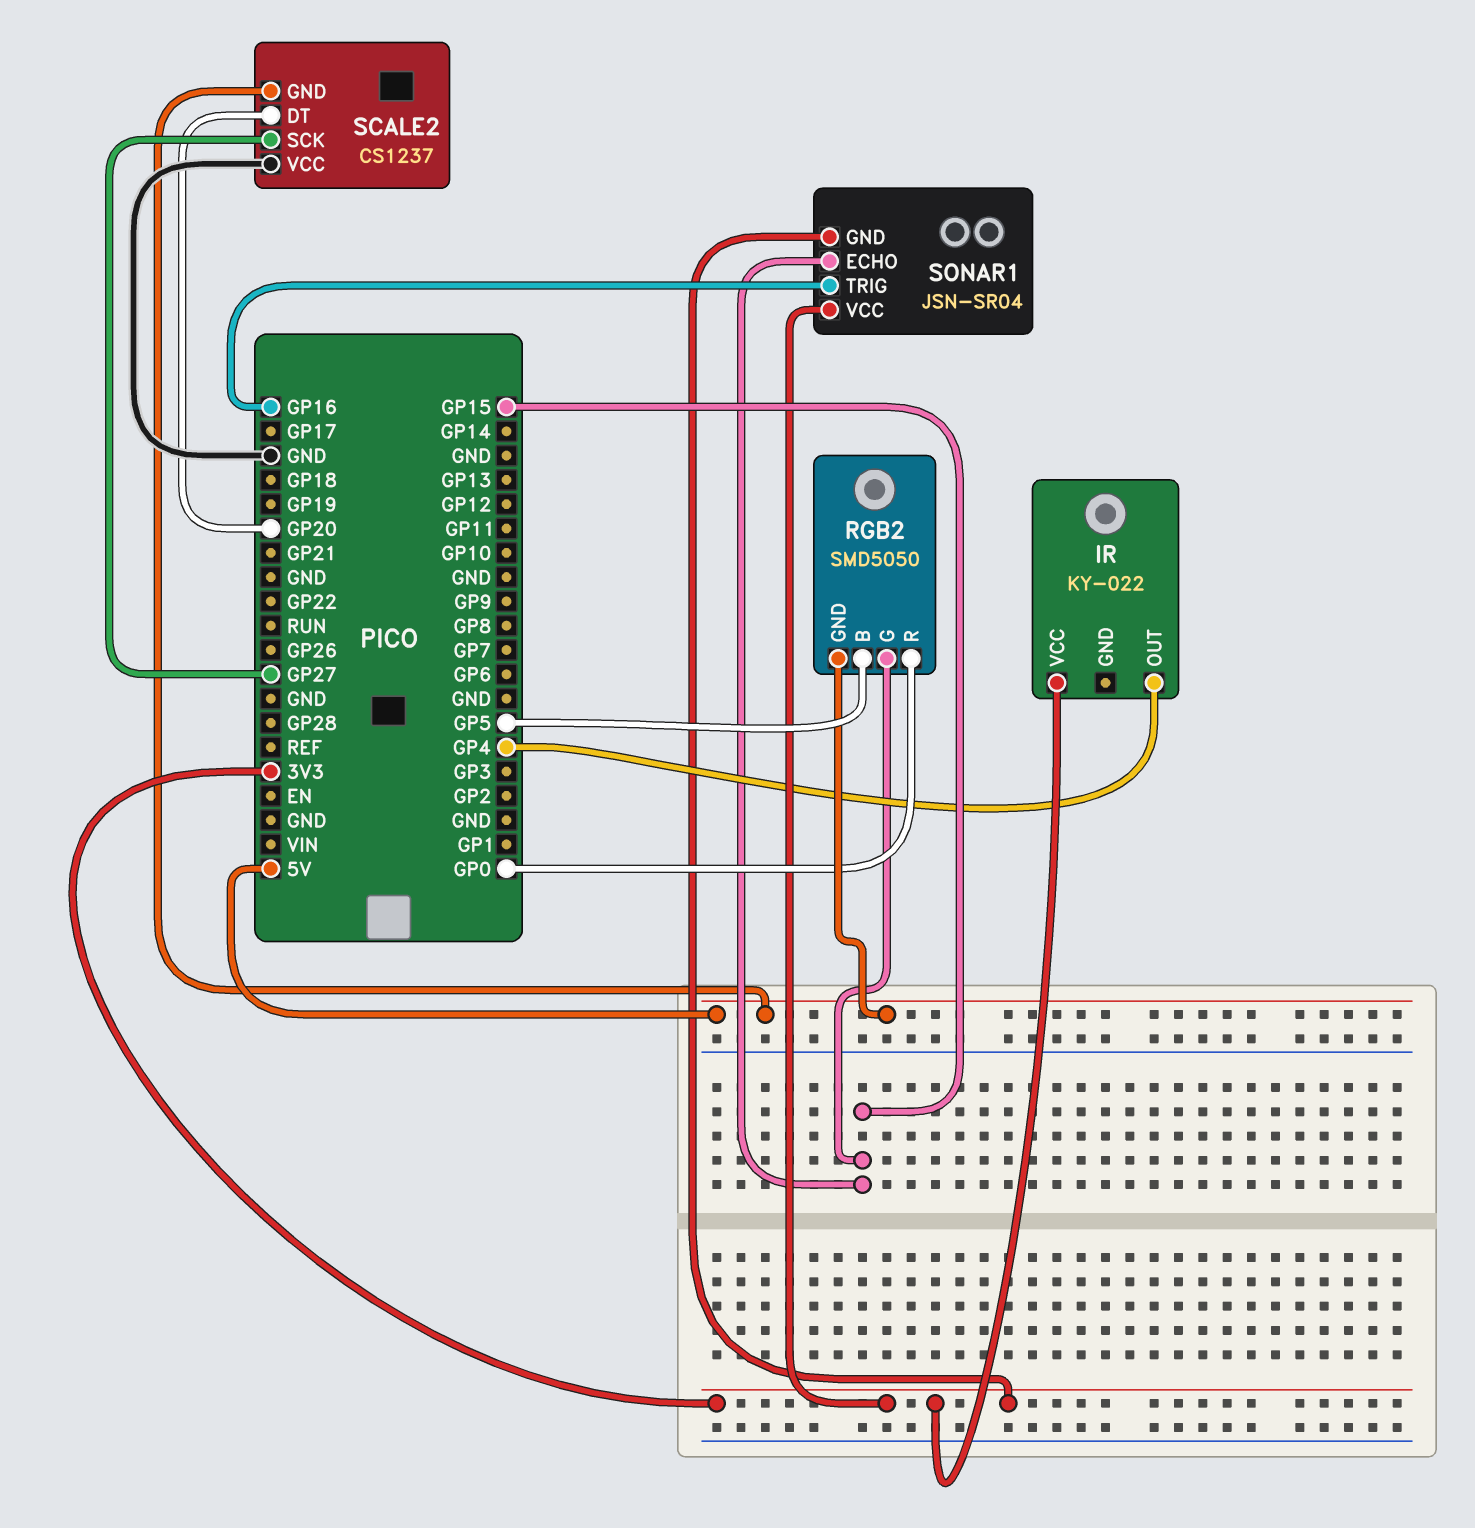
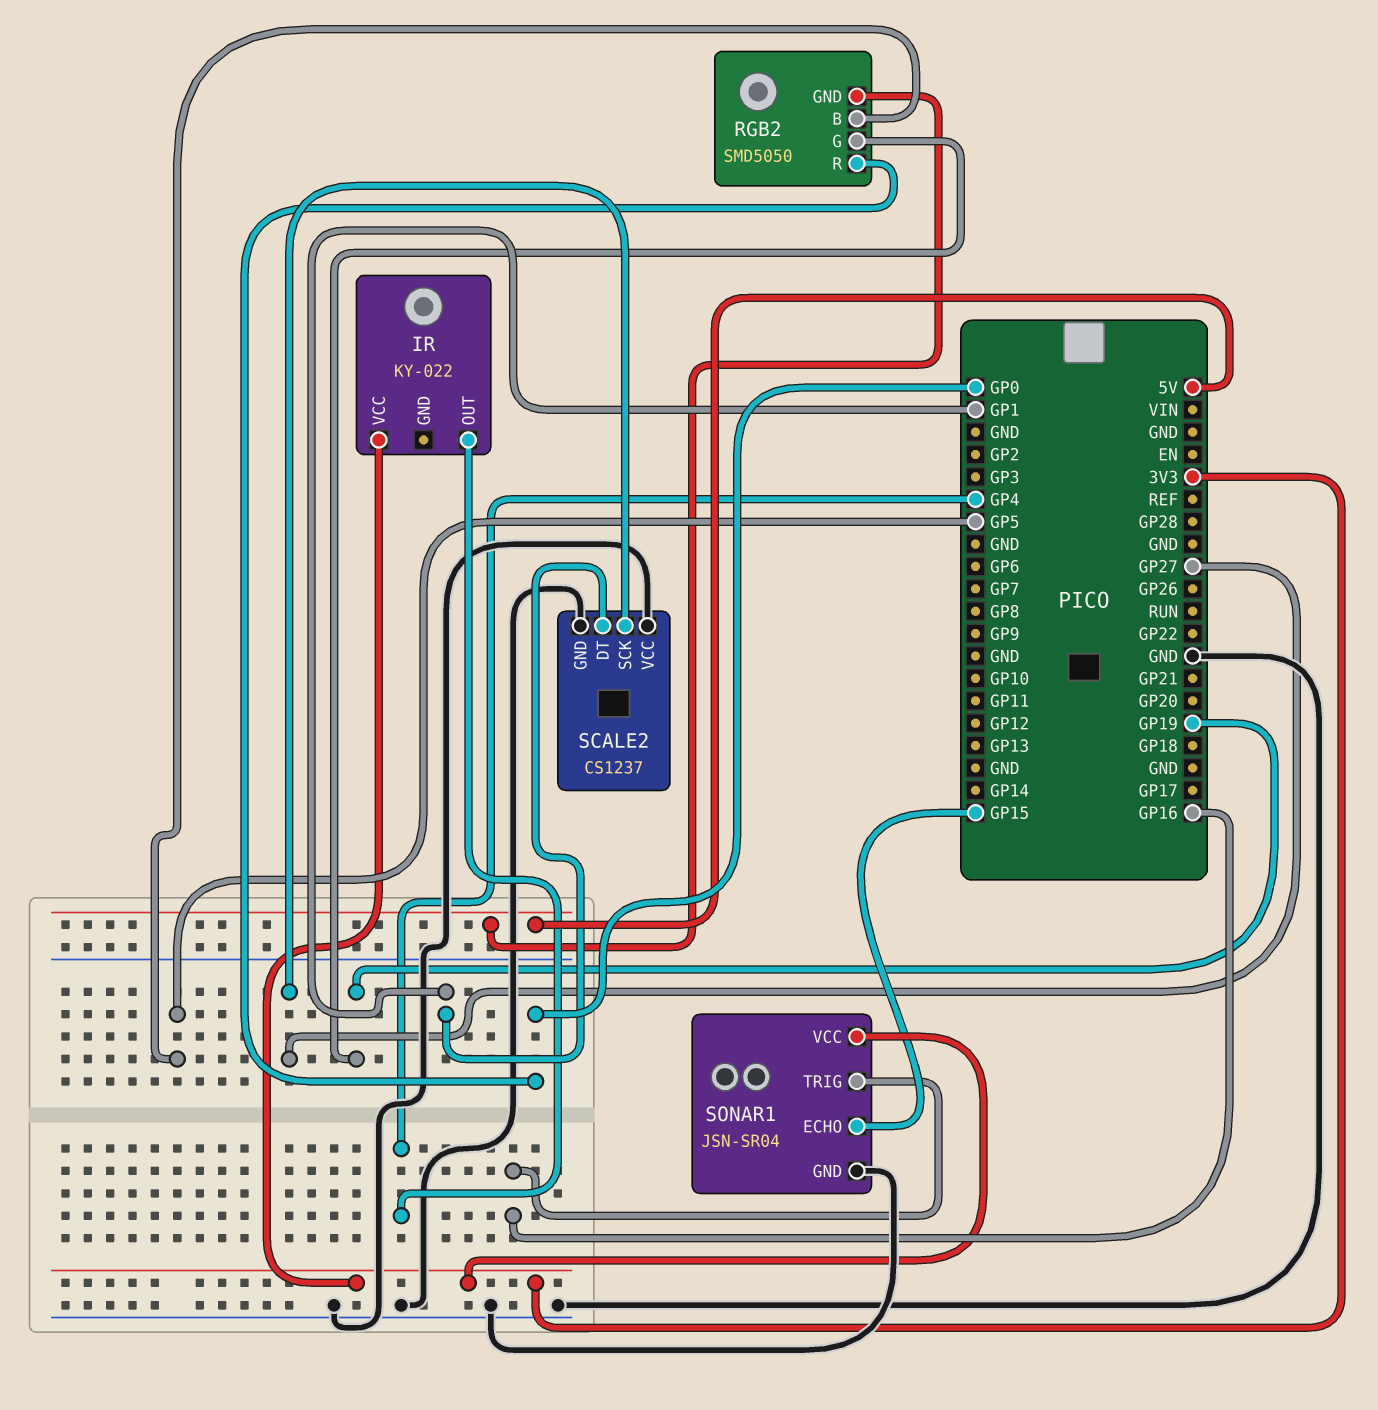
RGB2 pin G: GP15 -> GP19
SCALE2 pin DT: GP20 -> GP1
SCALE2 pin GND: 5V -> GND
SONAR1 pin GND: 3V3 -> GND

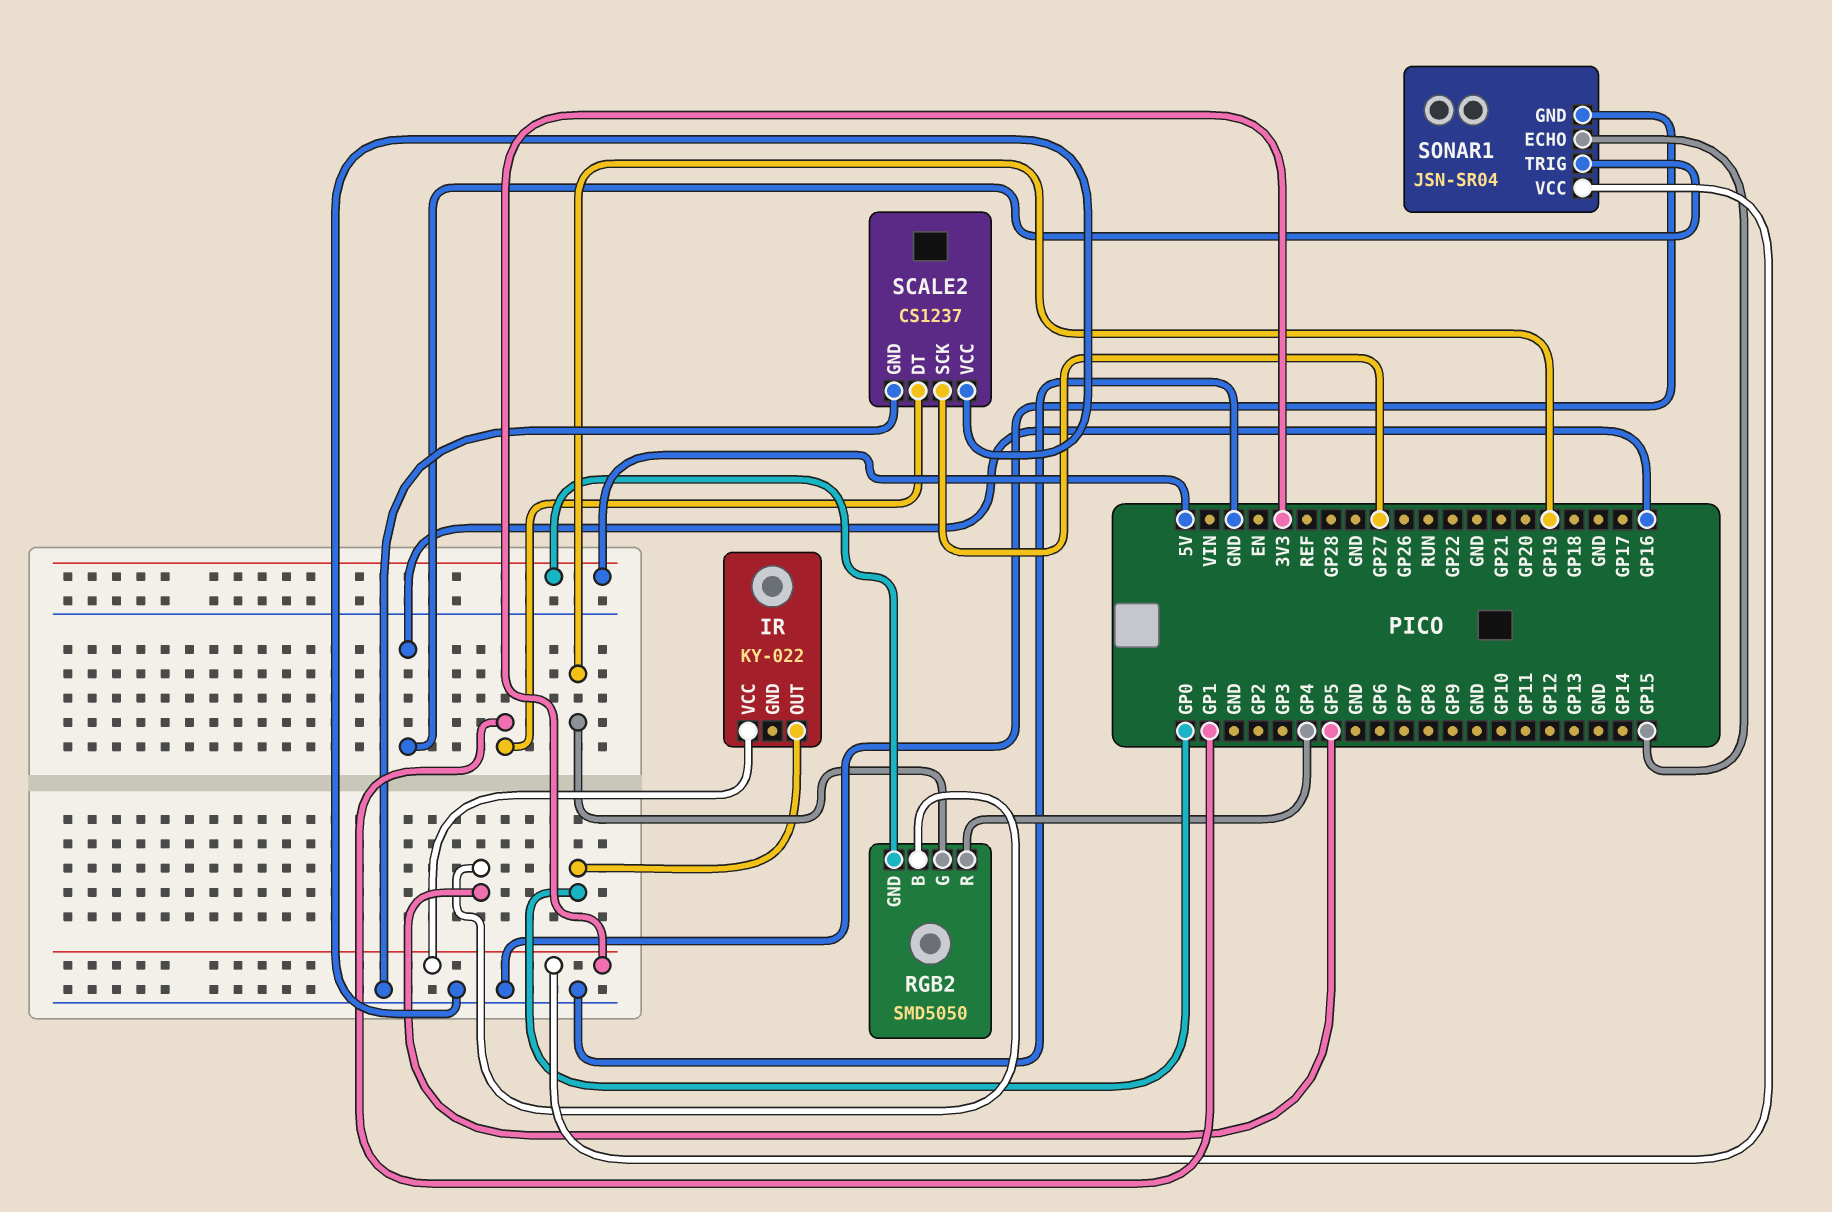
IR pin OUT: GP4 -> GP0
RGB2 pin R: GP0 -> GP4

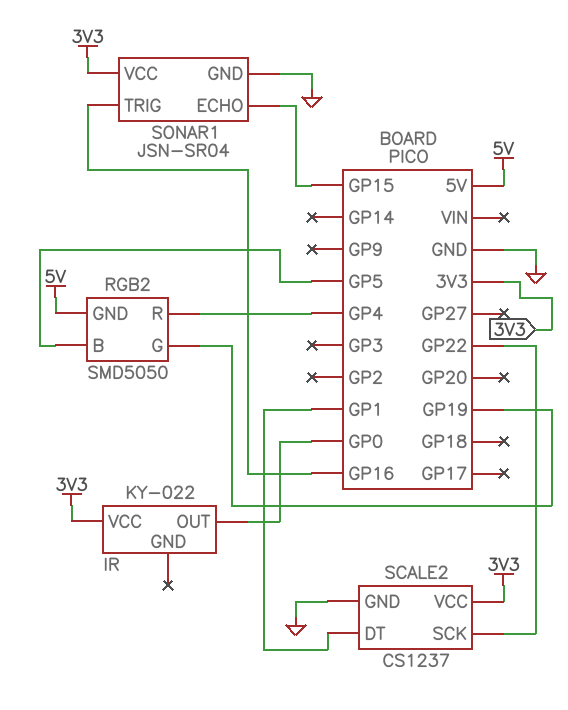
SCALE2 pin SCK: GP27 -> GP22
SCALE2 pin VCC: GND -> 3V3

